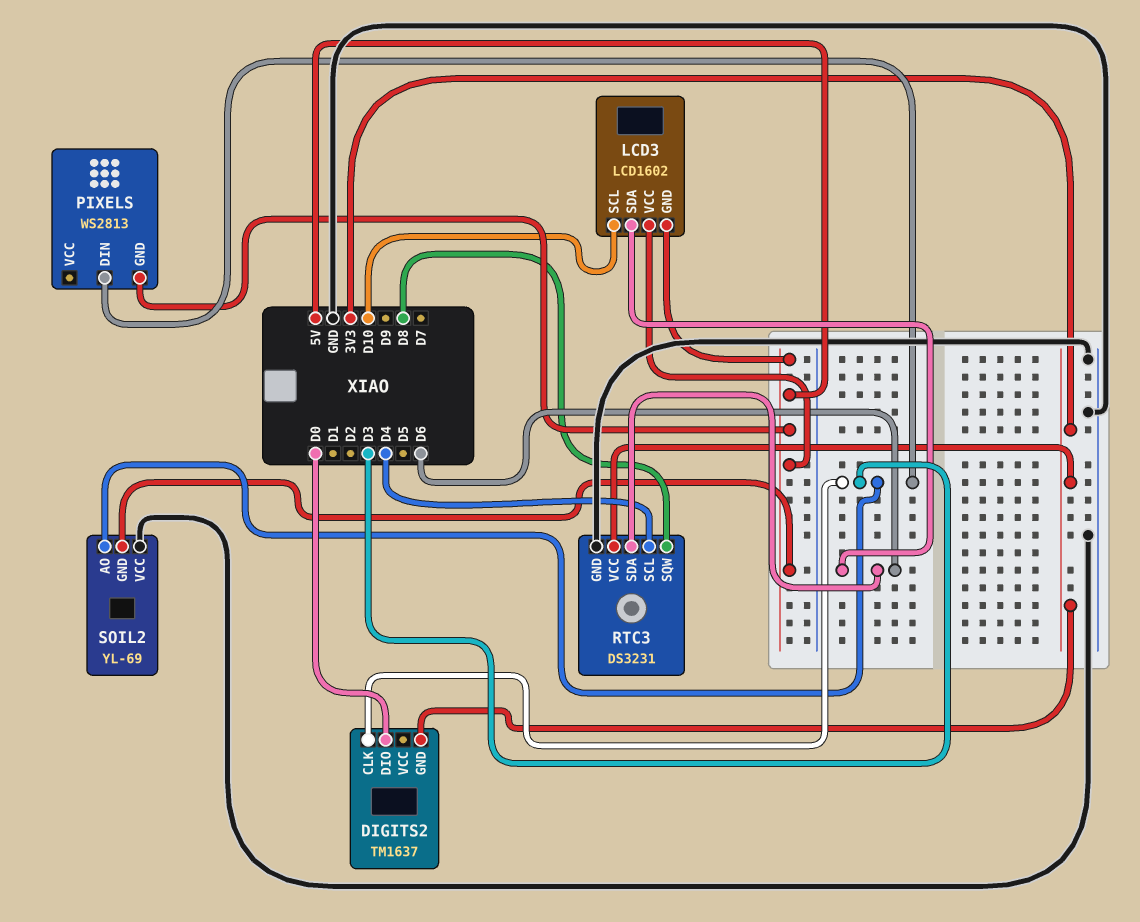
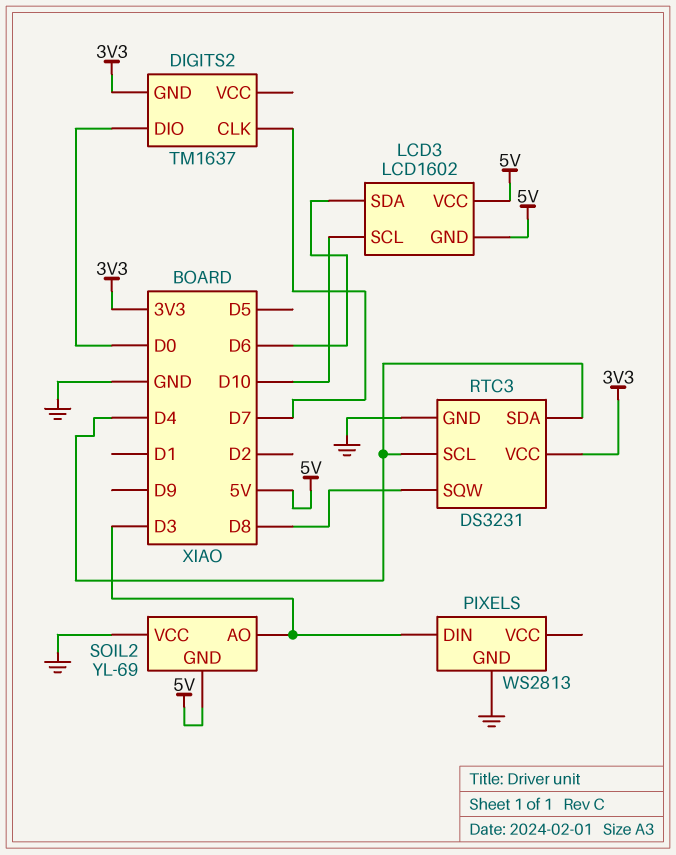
DIGITS2 pin CLK: D3 -> D7
PIXELS pin GND: 5V -> GND
RTC3 pin SDA: D6 -> D4

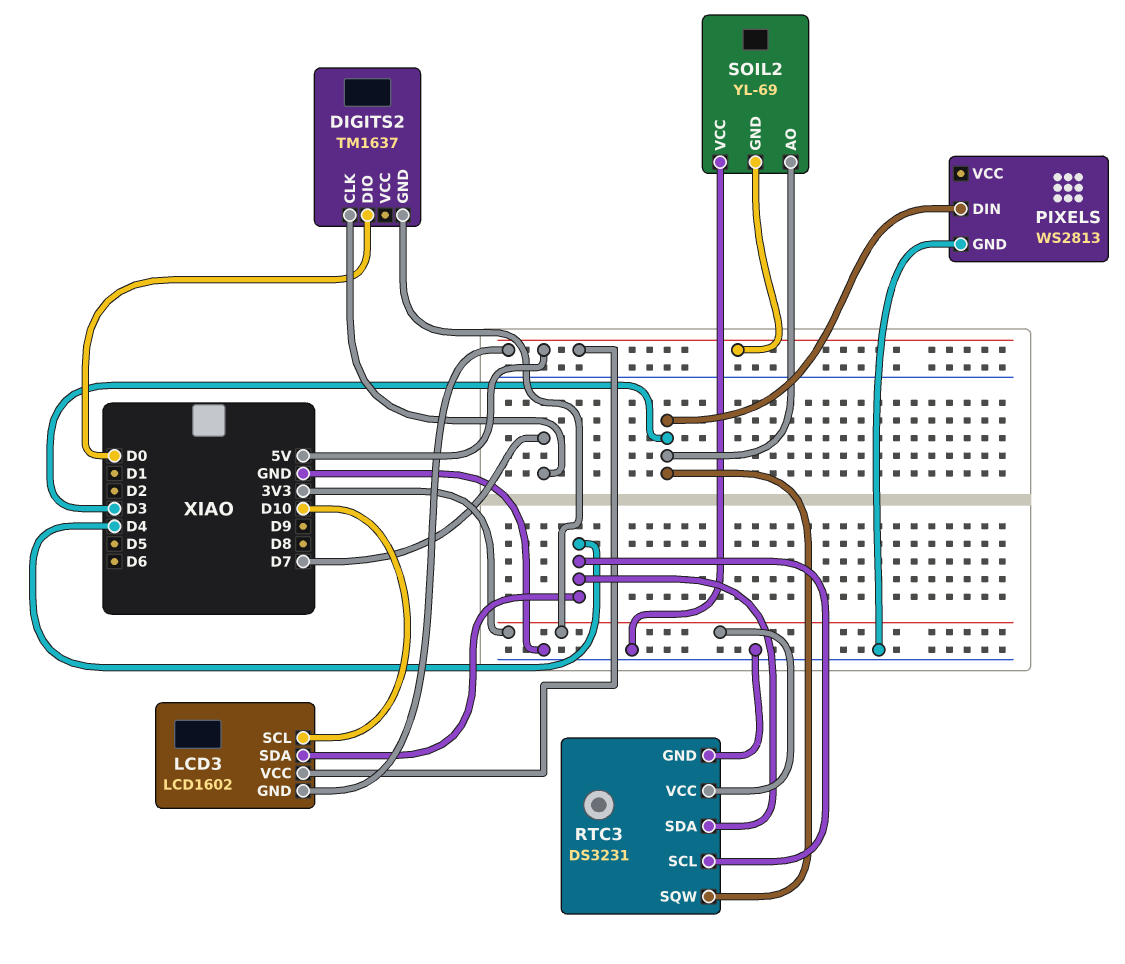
LCD3 pin SDA: D6 -> D4
RTC3 pin SQW: D8 -> D3

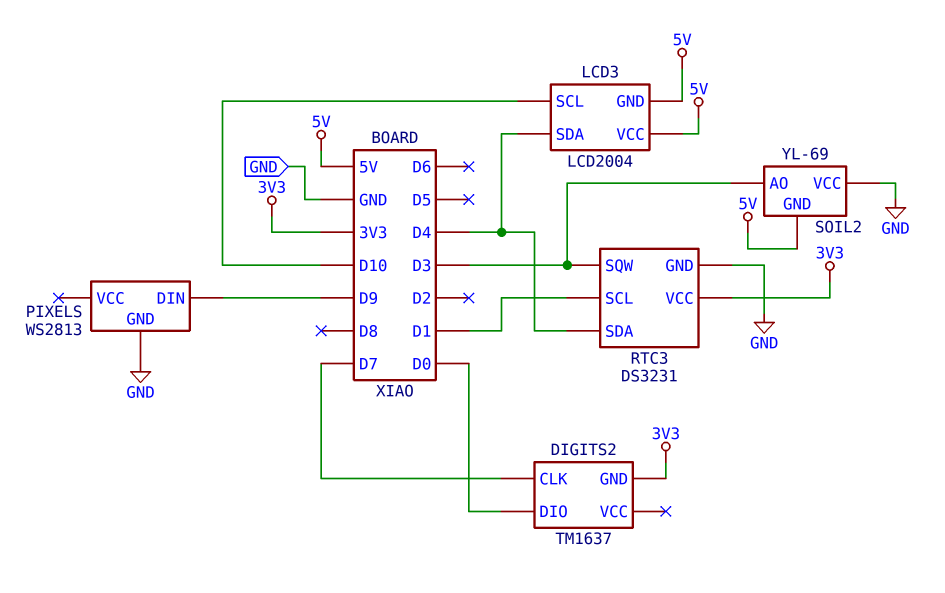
LCD3: LCD1602 -> LCD2004
PIXELS pin DIN: D3 -> D9
RTC3 pin SCL: D4 -> D1

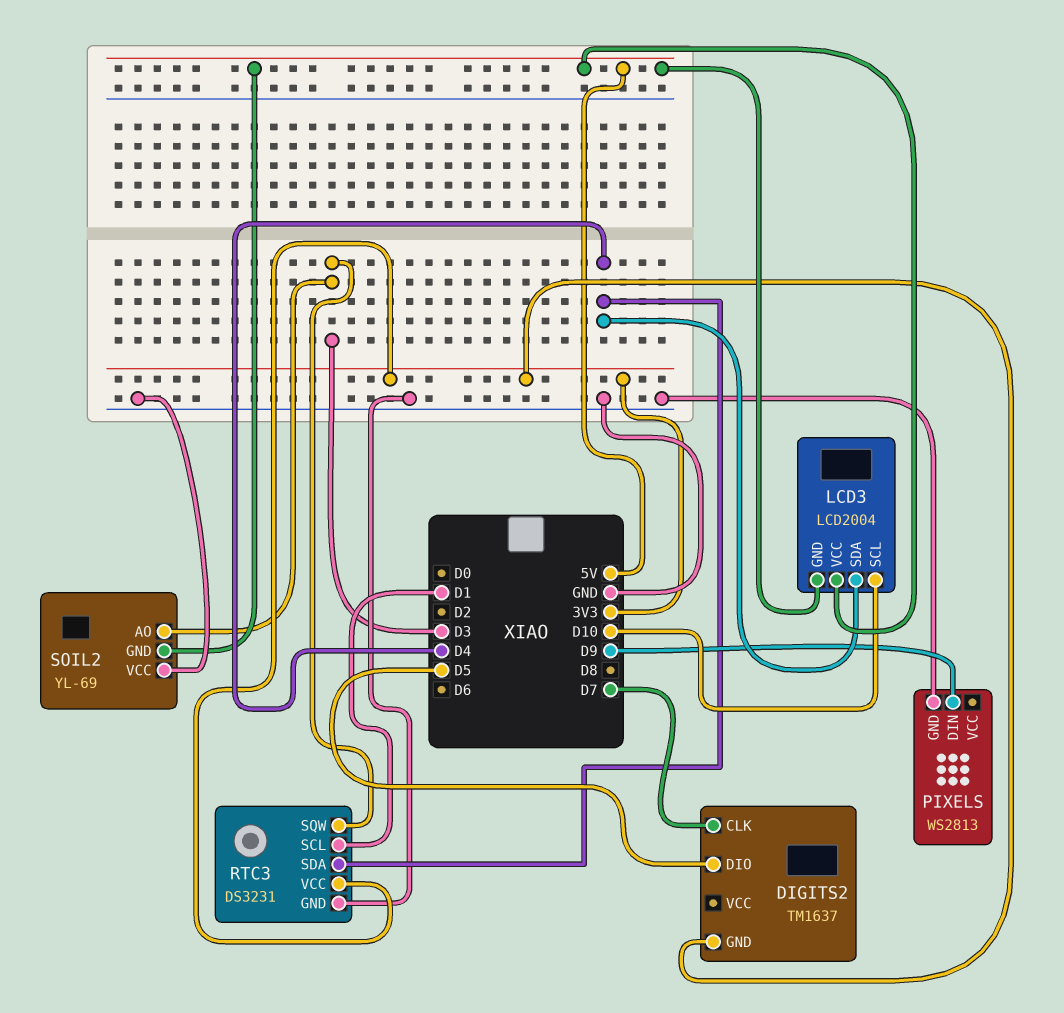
DIGITS2 pin DIO: D0 -> D5

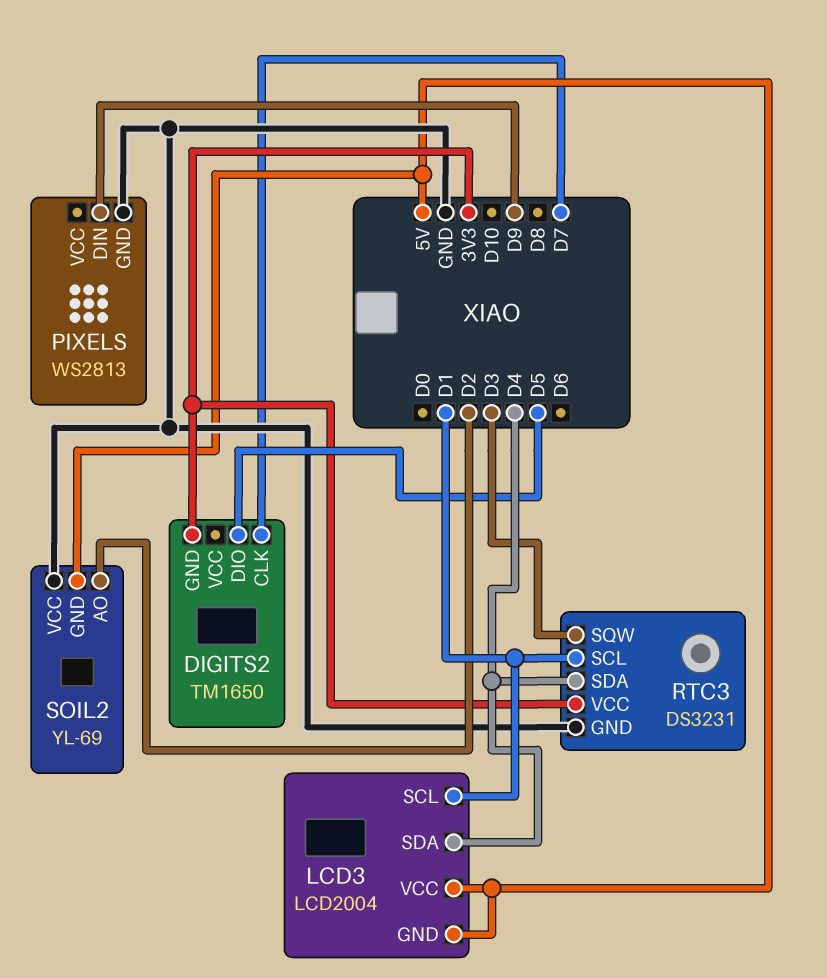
DIGITS2: TM1637 -> TM1650
LCD3 pin SCL: D10 -> D1
SOIL2 pin AO: D3 -> D2

